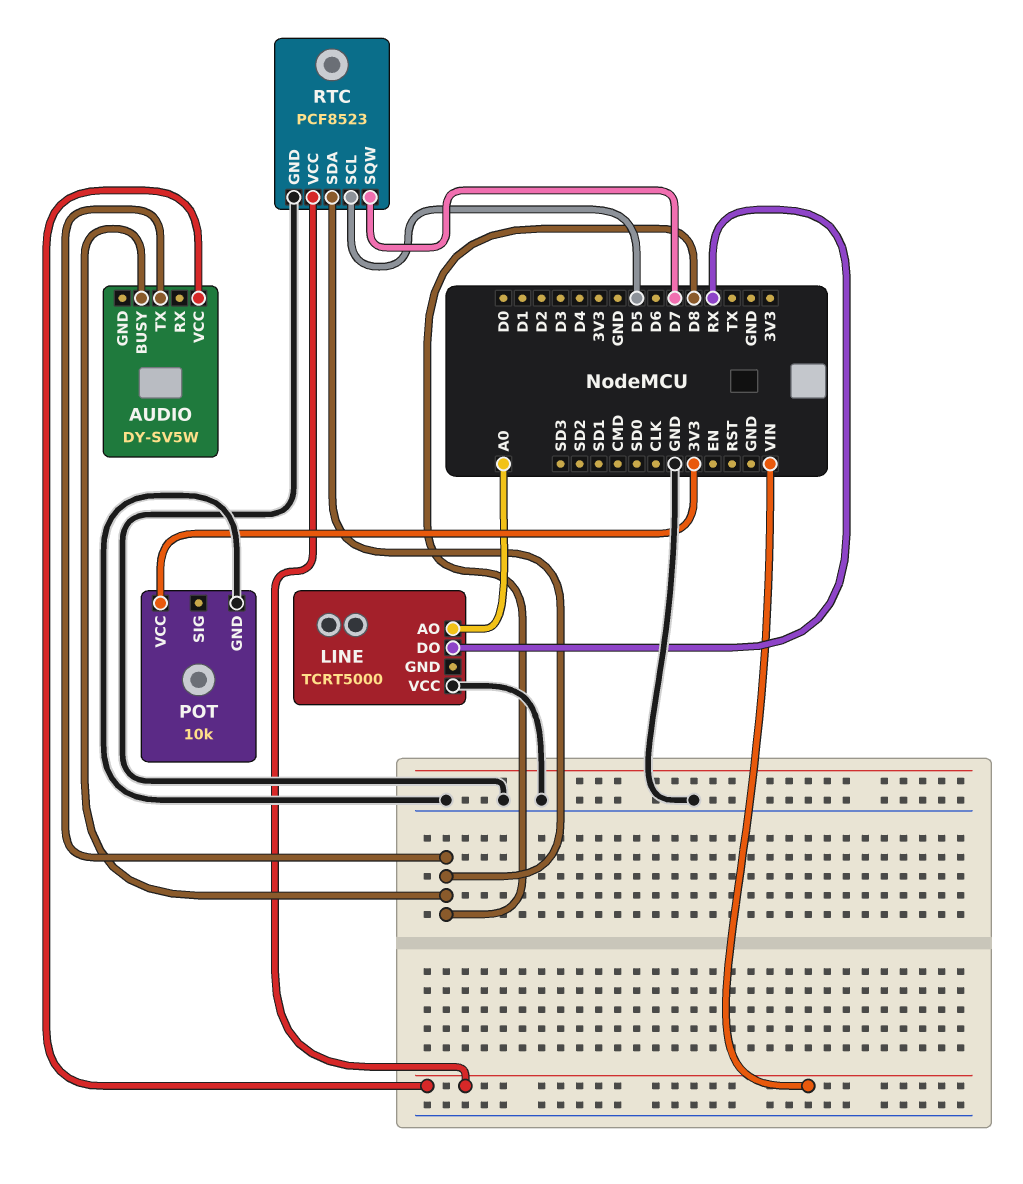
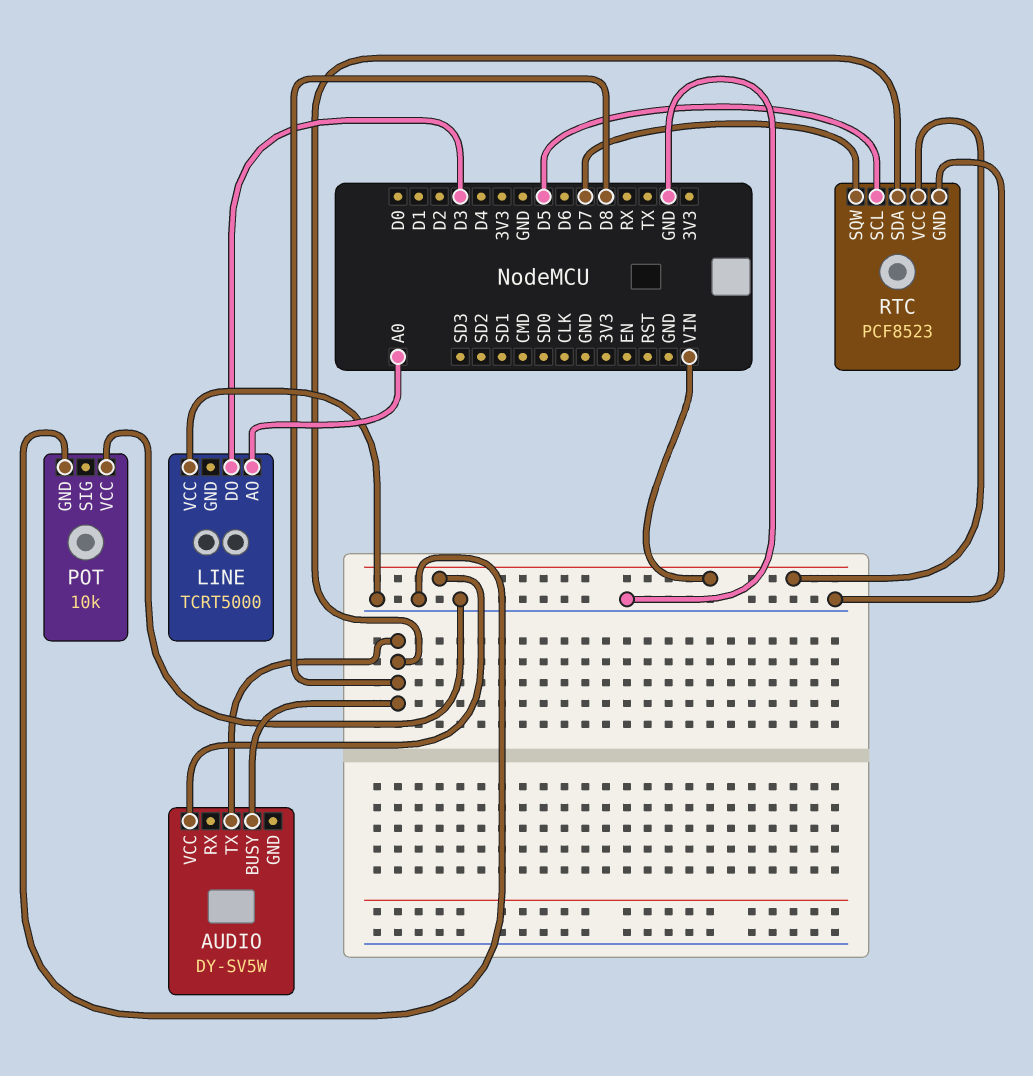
LINE pin DO: RX -> D3
POT pin VCC: 3V3 -> GND

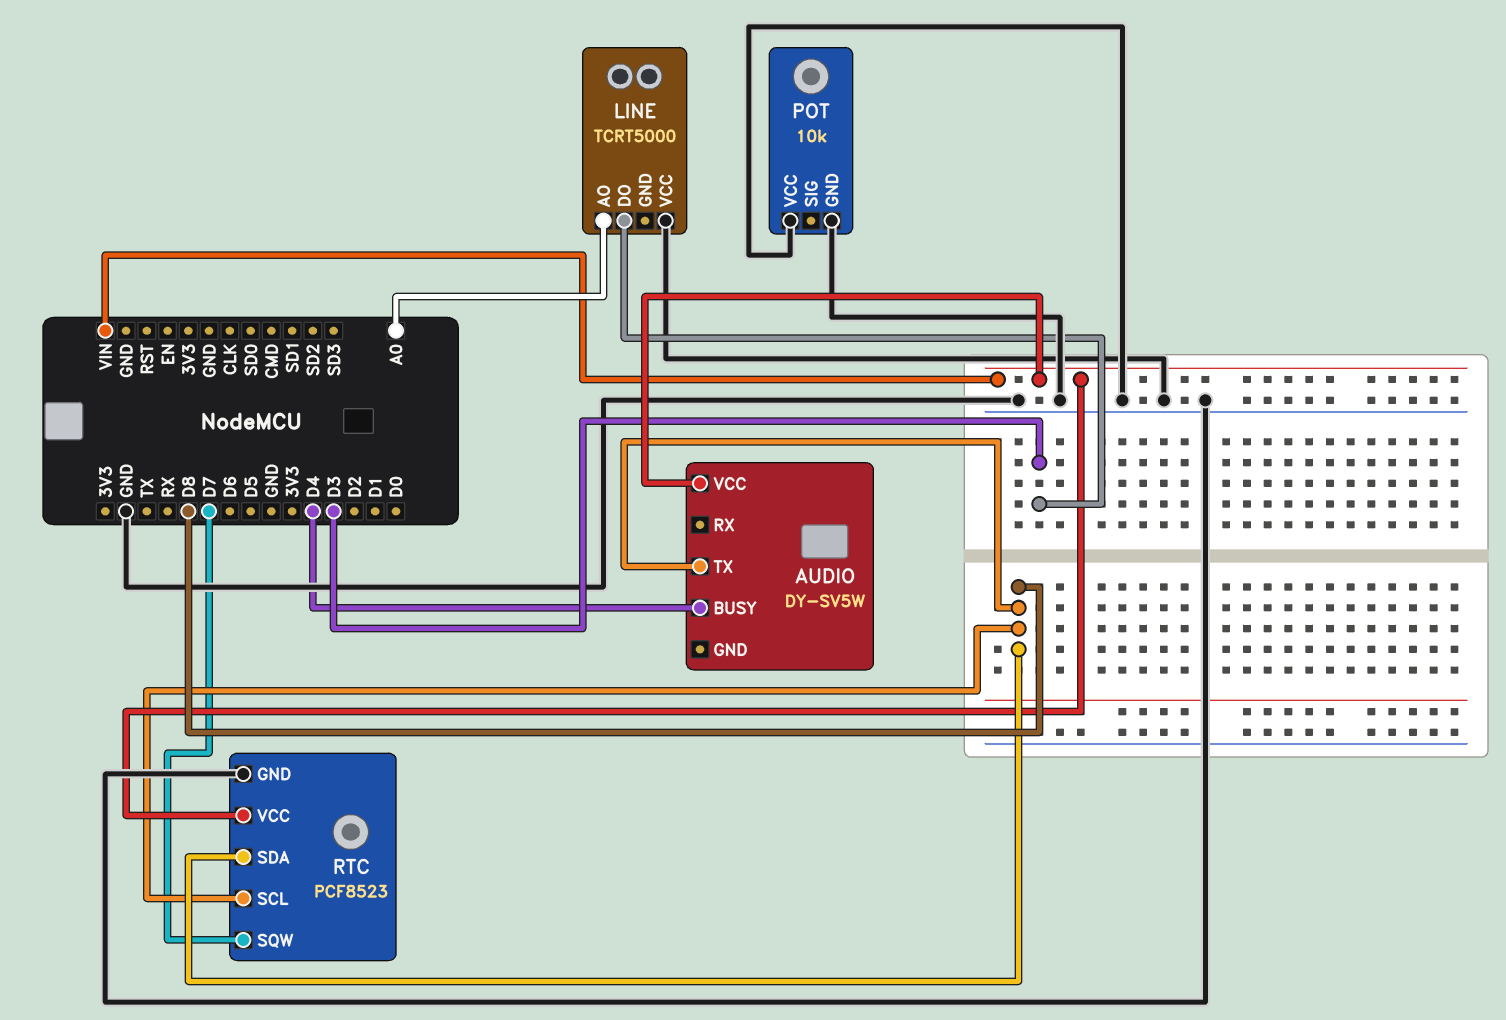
AUDIO pin BUSY: D8 -> D4
RTC pin SCL: D5 -> D8

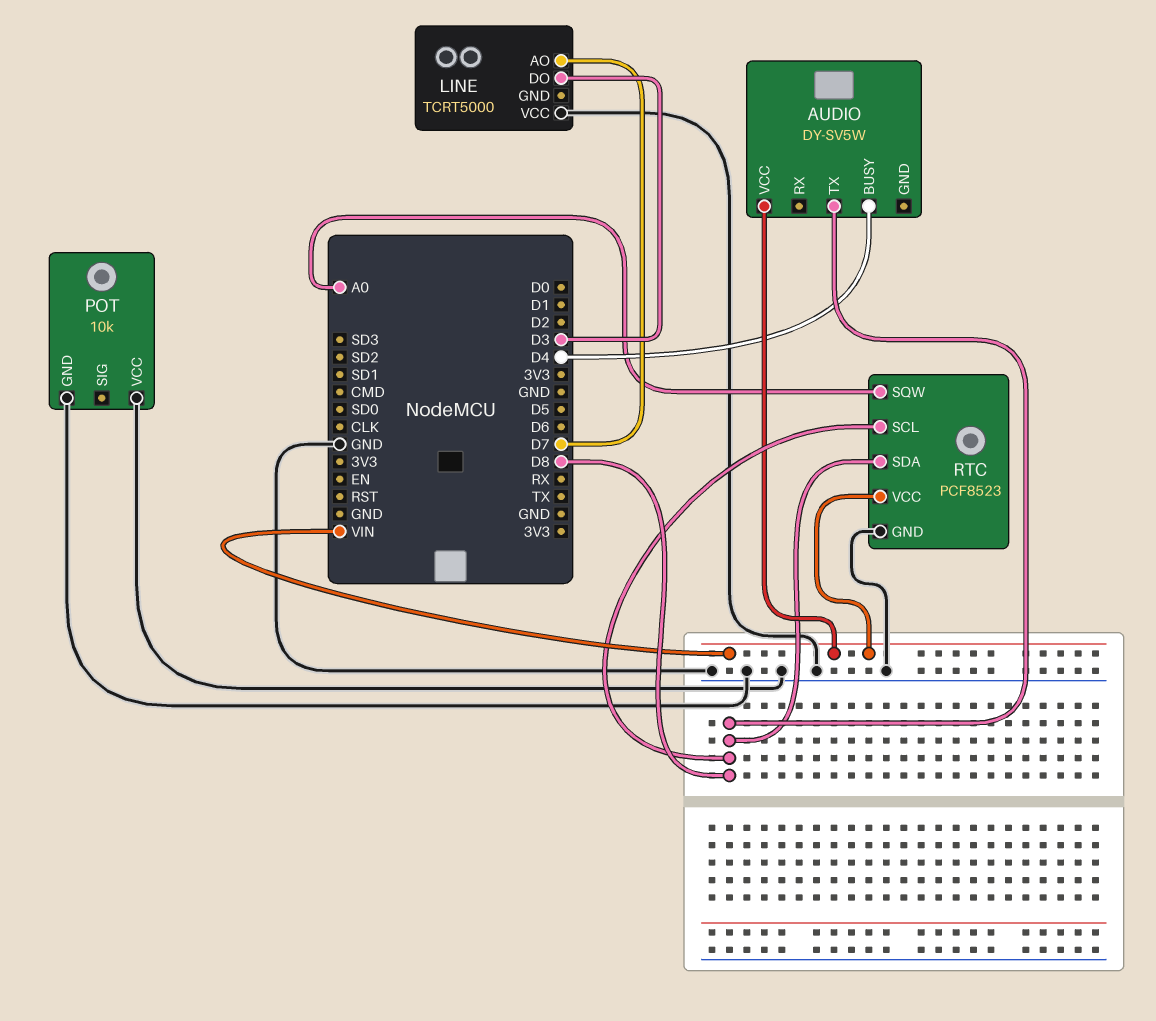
LINE pin AO: A0 -> D7
RTC pin SQW: D7 -> A0

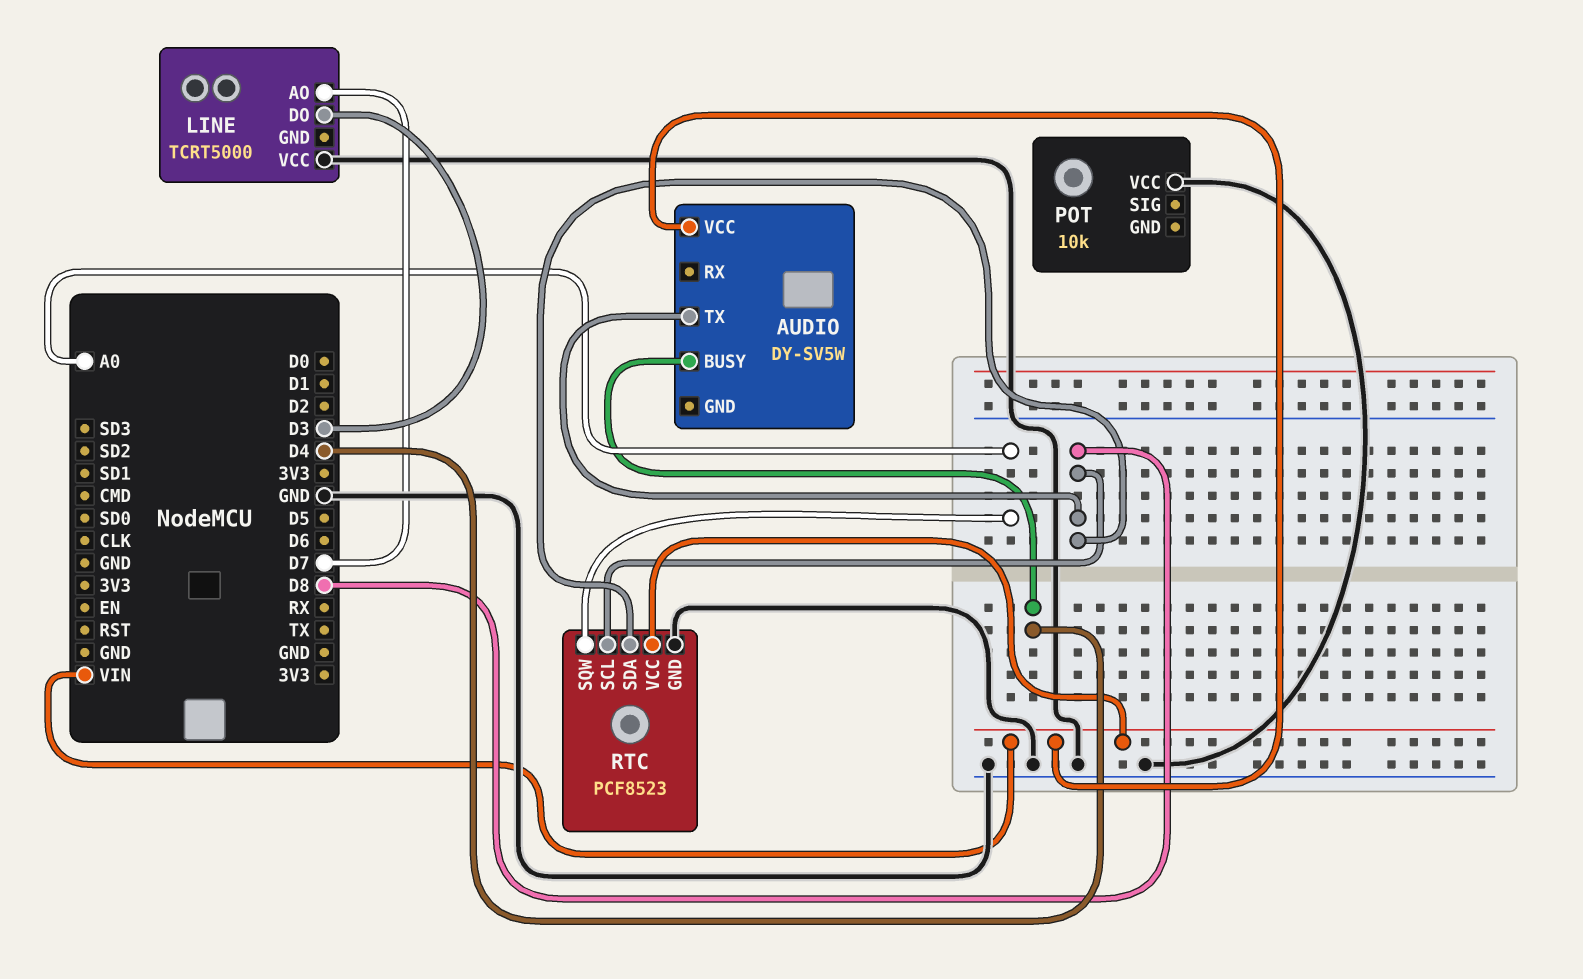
POT pin GND: GND -> none

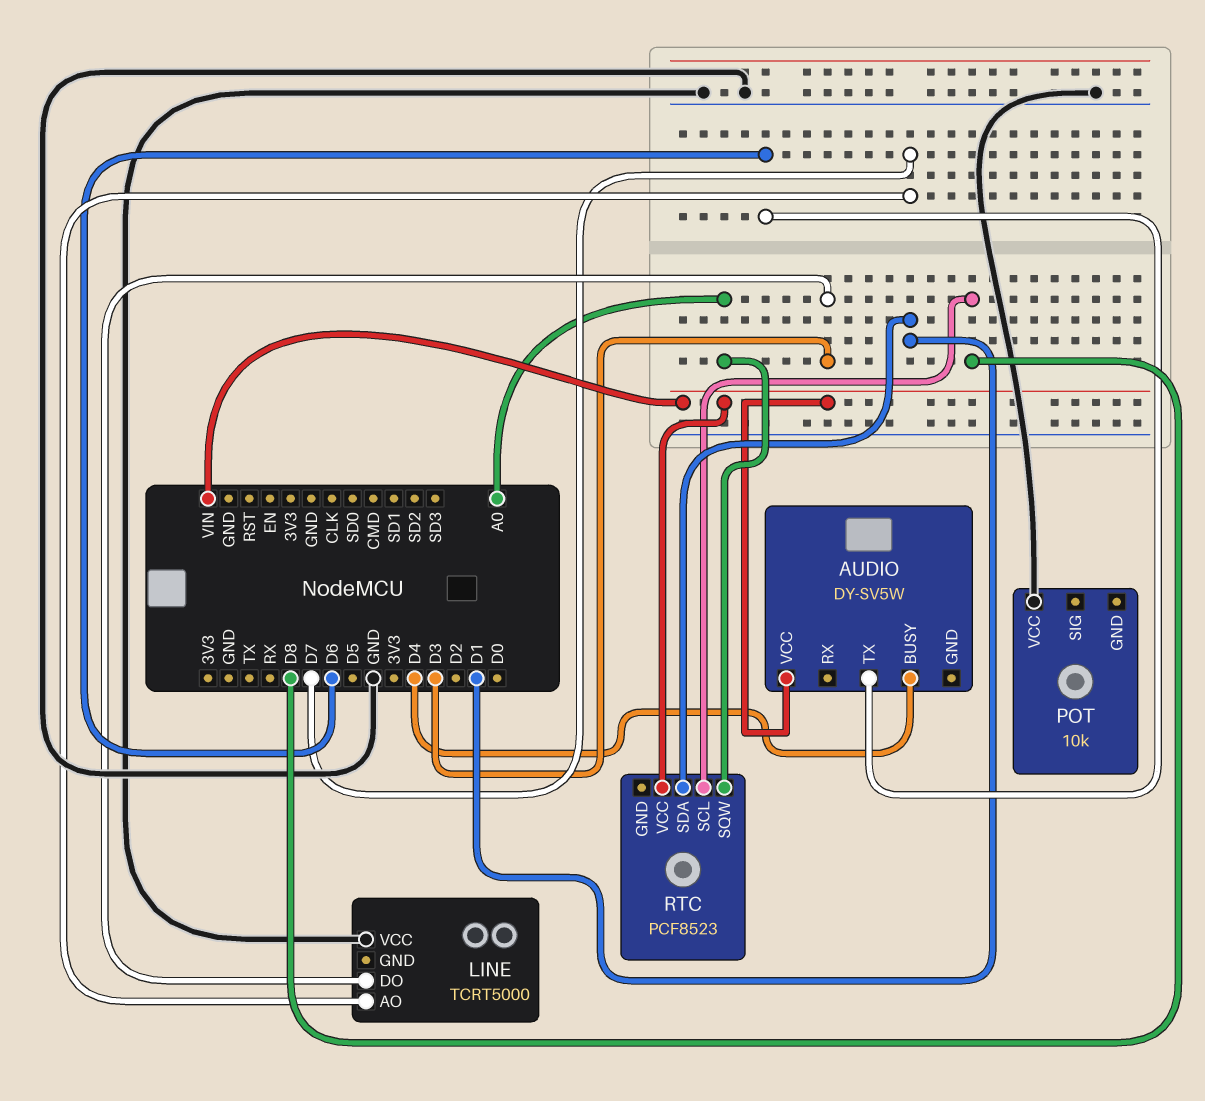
AUDIO pin TX: D8 -> D6
RTC pin GND: GND -> none
RTC pin SDA: D8 -> D1

